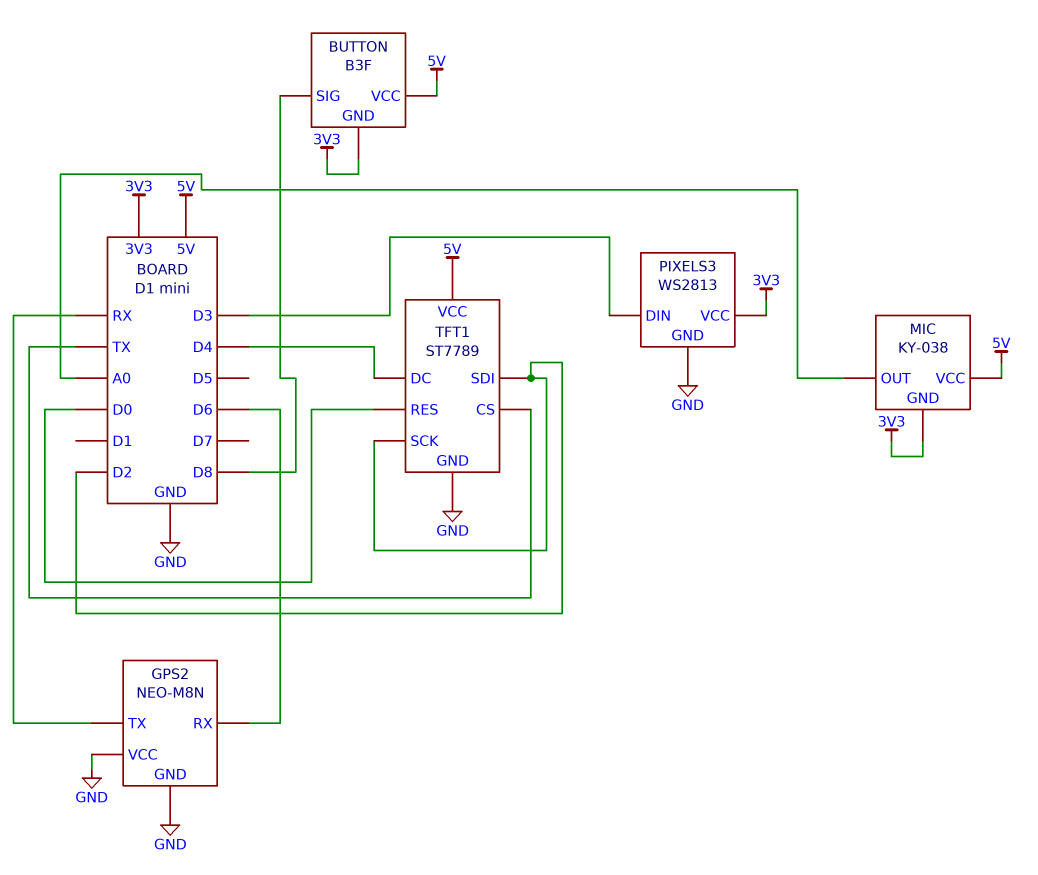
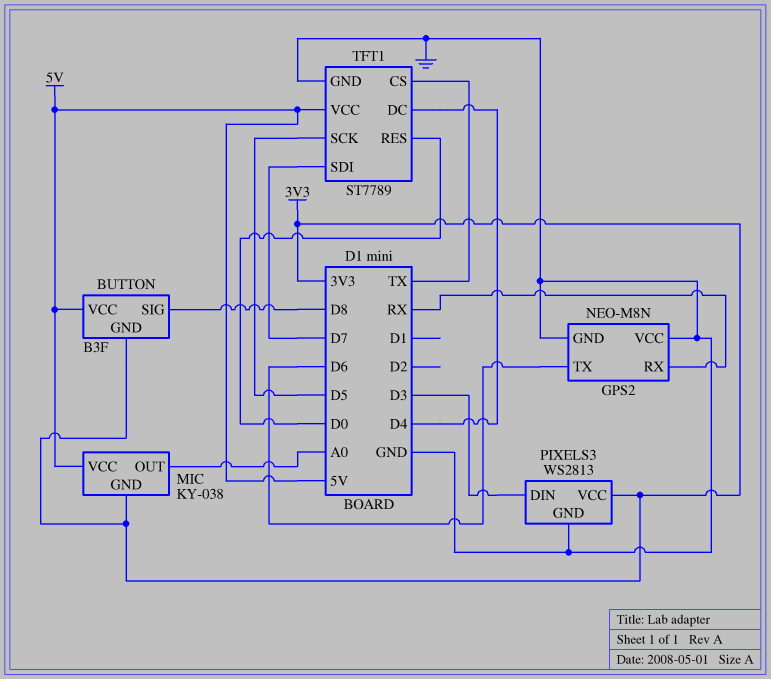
GPS2 pin RX: D6 -> RX
GPS2 pin TX: RX -> D6
TFT1 pin SCK: D2 -> D5
TFT1 pin SDI: D2 -> D7

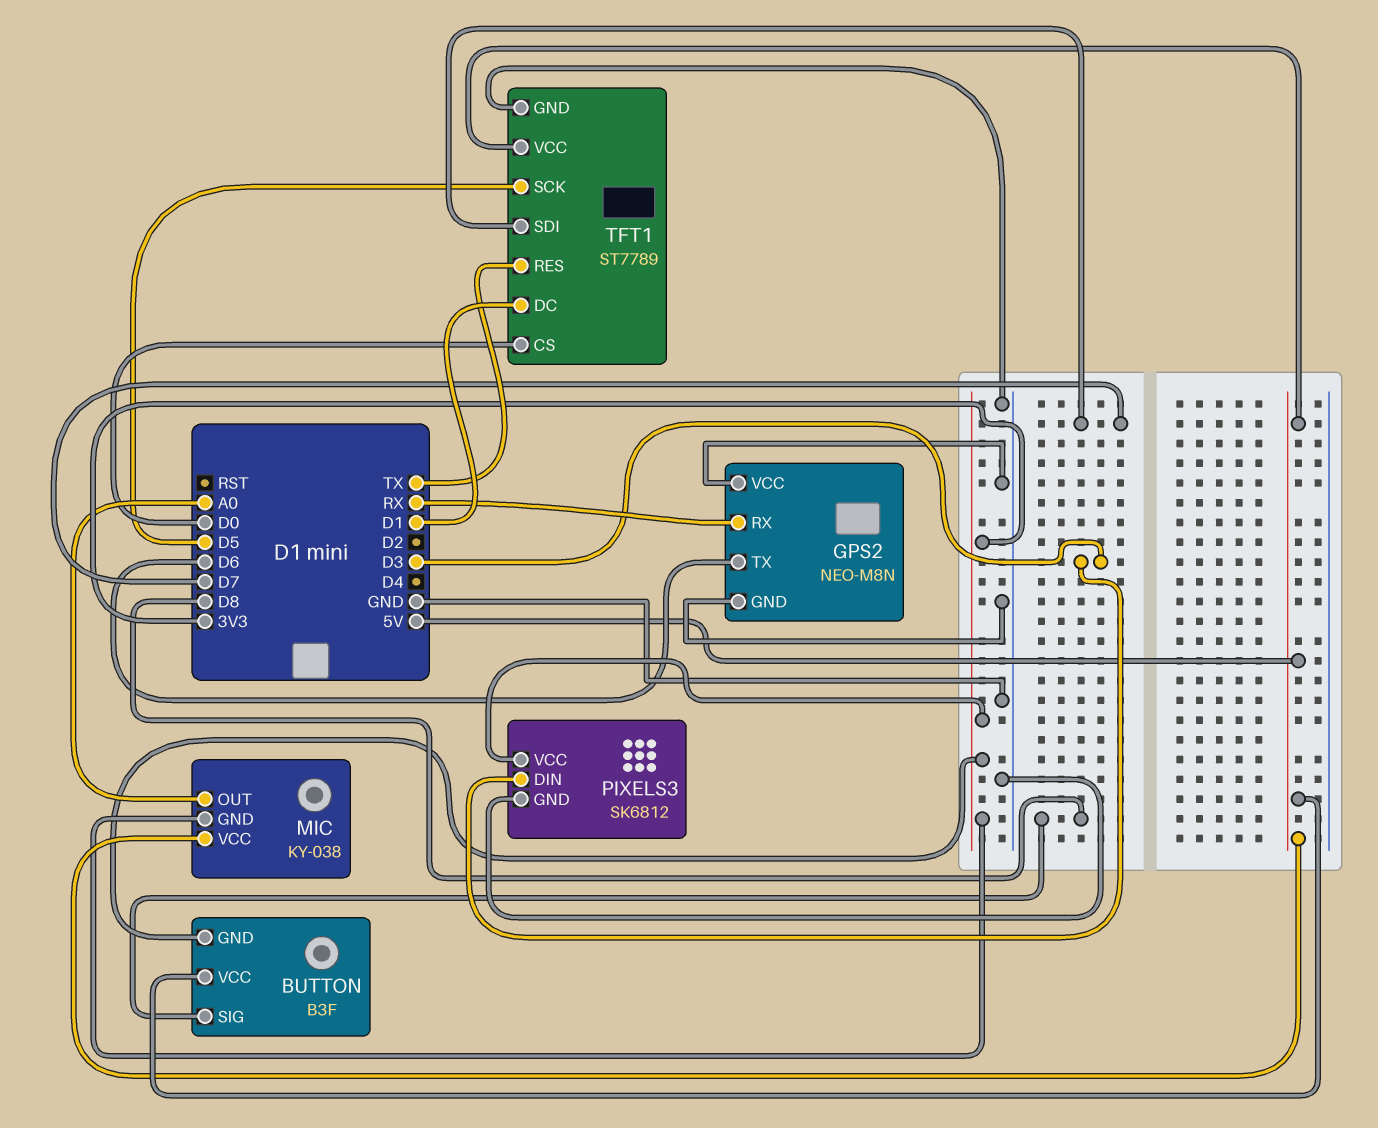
PIXELS3: WS2813 -> SK6812
TFT1 pin CS: TX -> D0
TFT1 pin DC: D4 -> D1
TFT1 pin RES: D0 -> TX

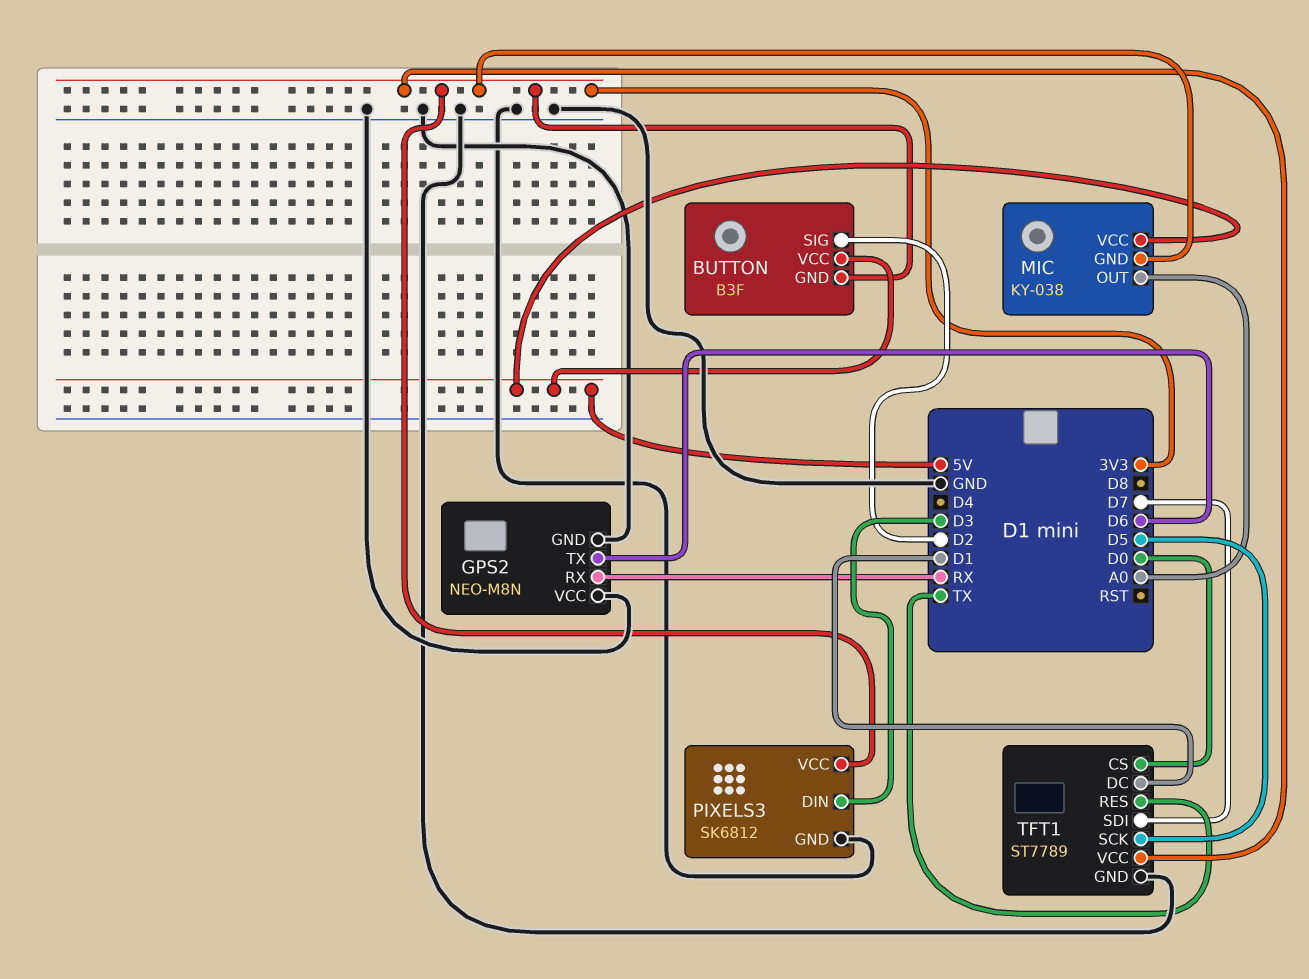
BUTTON pin SIG: D8 -> D2
TFT1 pin VCC: 5V -> 3V3

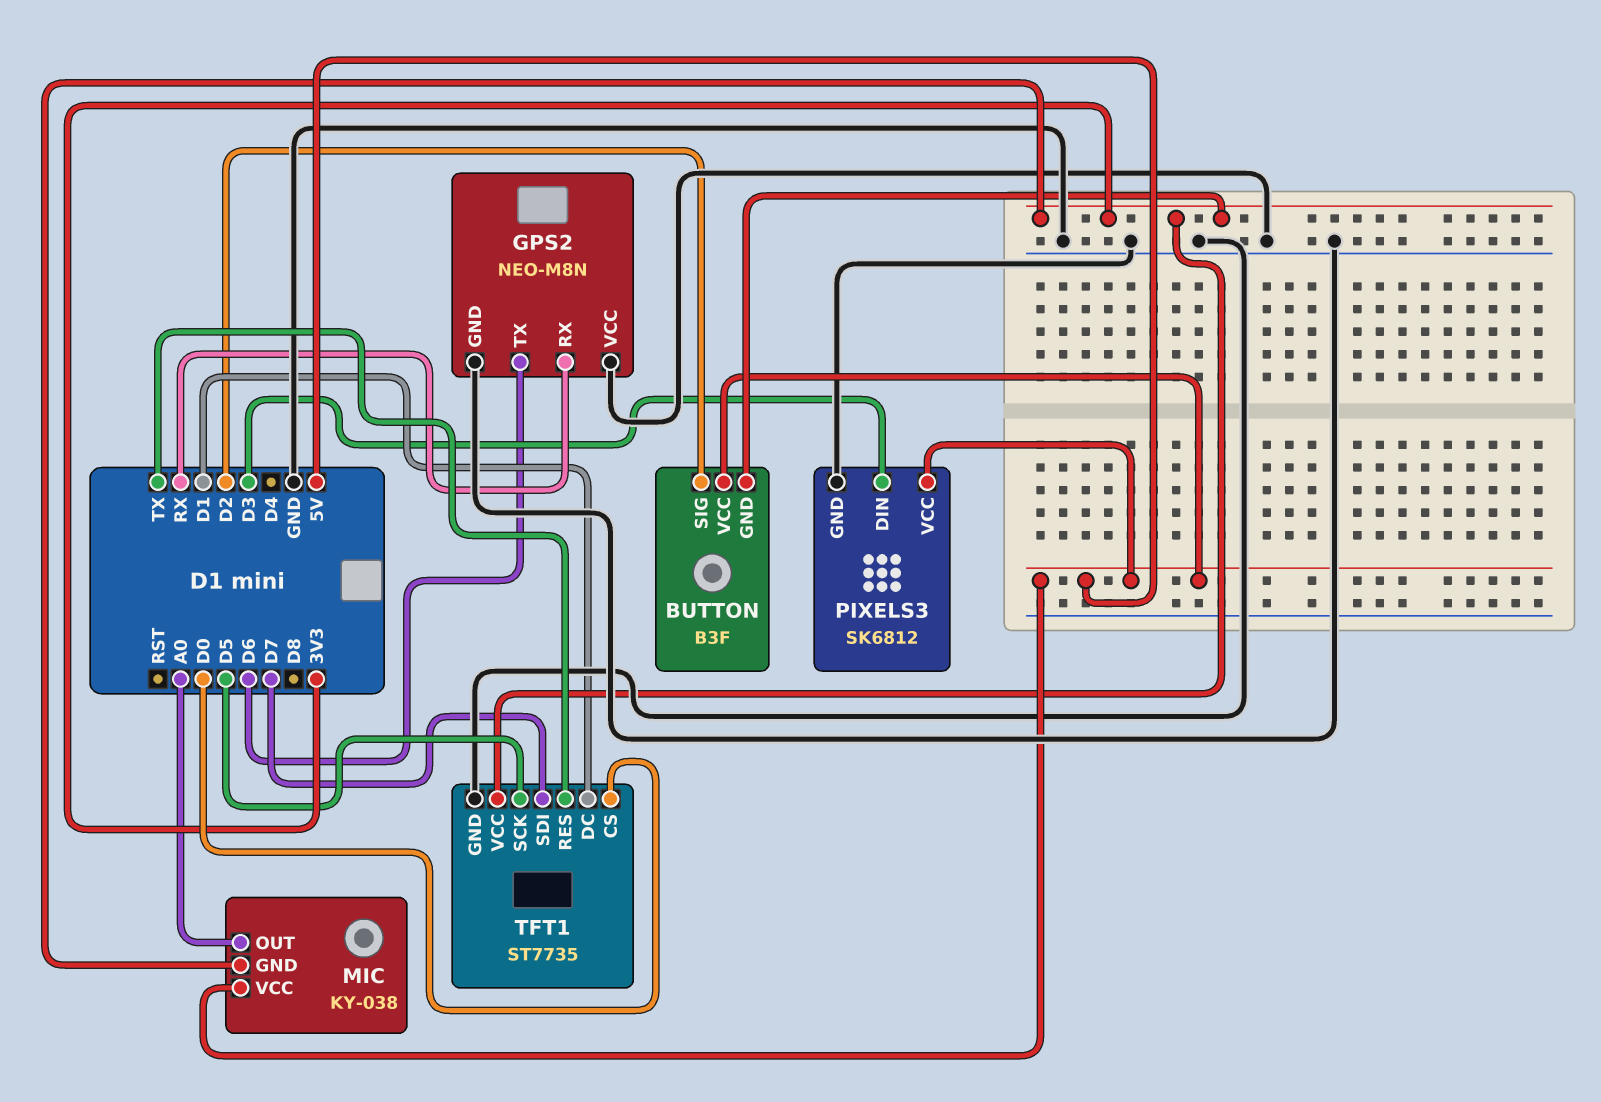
PIXELS3 pin VCC: 3V3 -> 5V
TFT1: ST7789 -> ST7735

